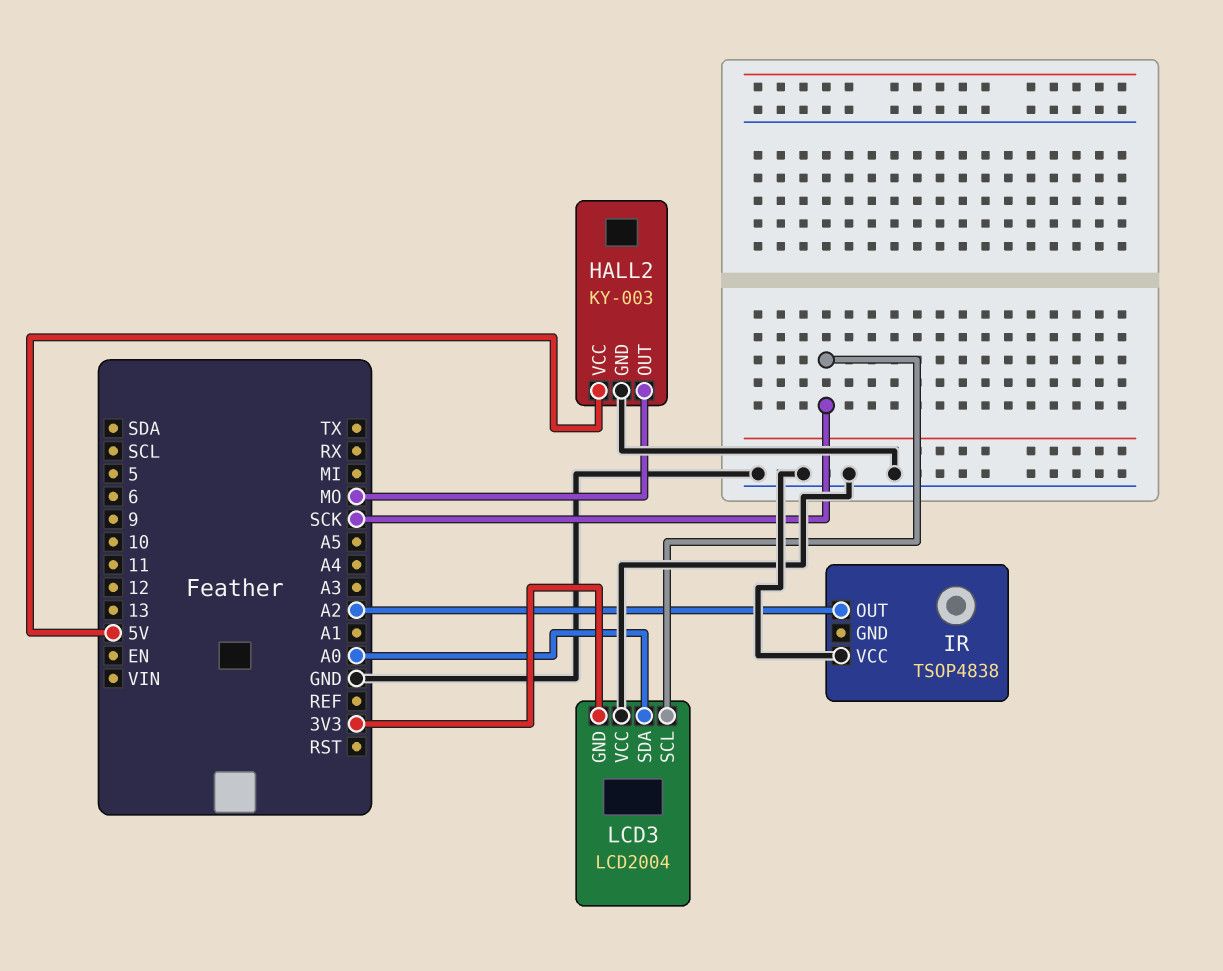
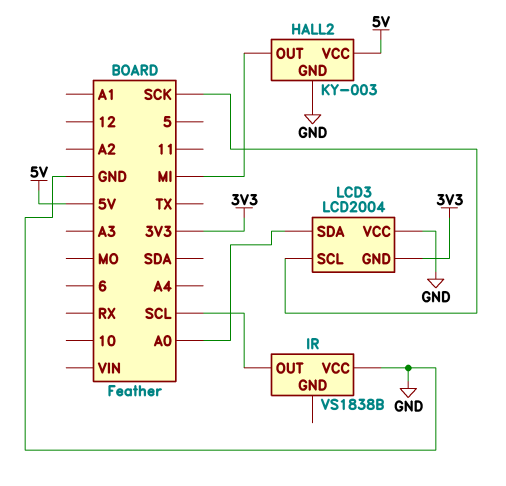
HALL2 pin OUT: MO -> MI
IR: TSOP4838 -> VS1838B
IR pin OUT: A2 -> SCL

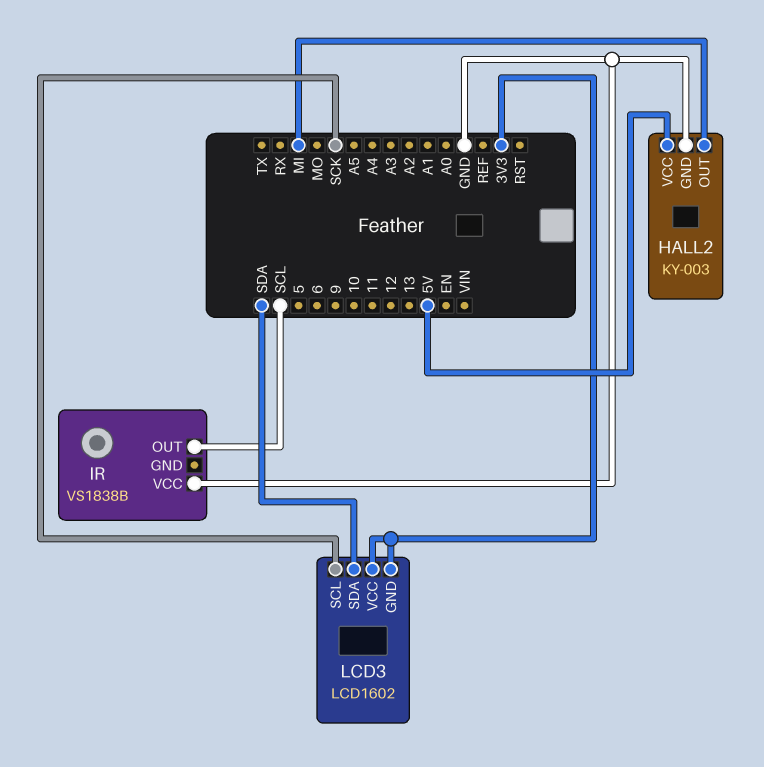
LCD3: LCD2004 -> LCD1602
LCD3 pin SDA: A0 -> SDA
LCD3 pin VCC: GND -> 3V3

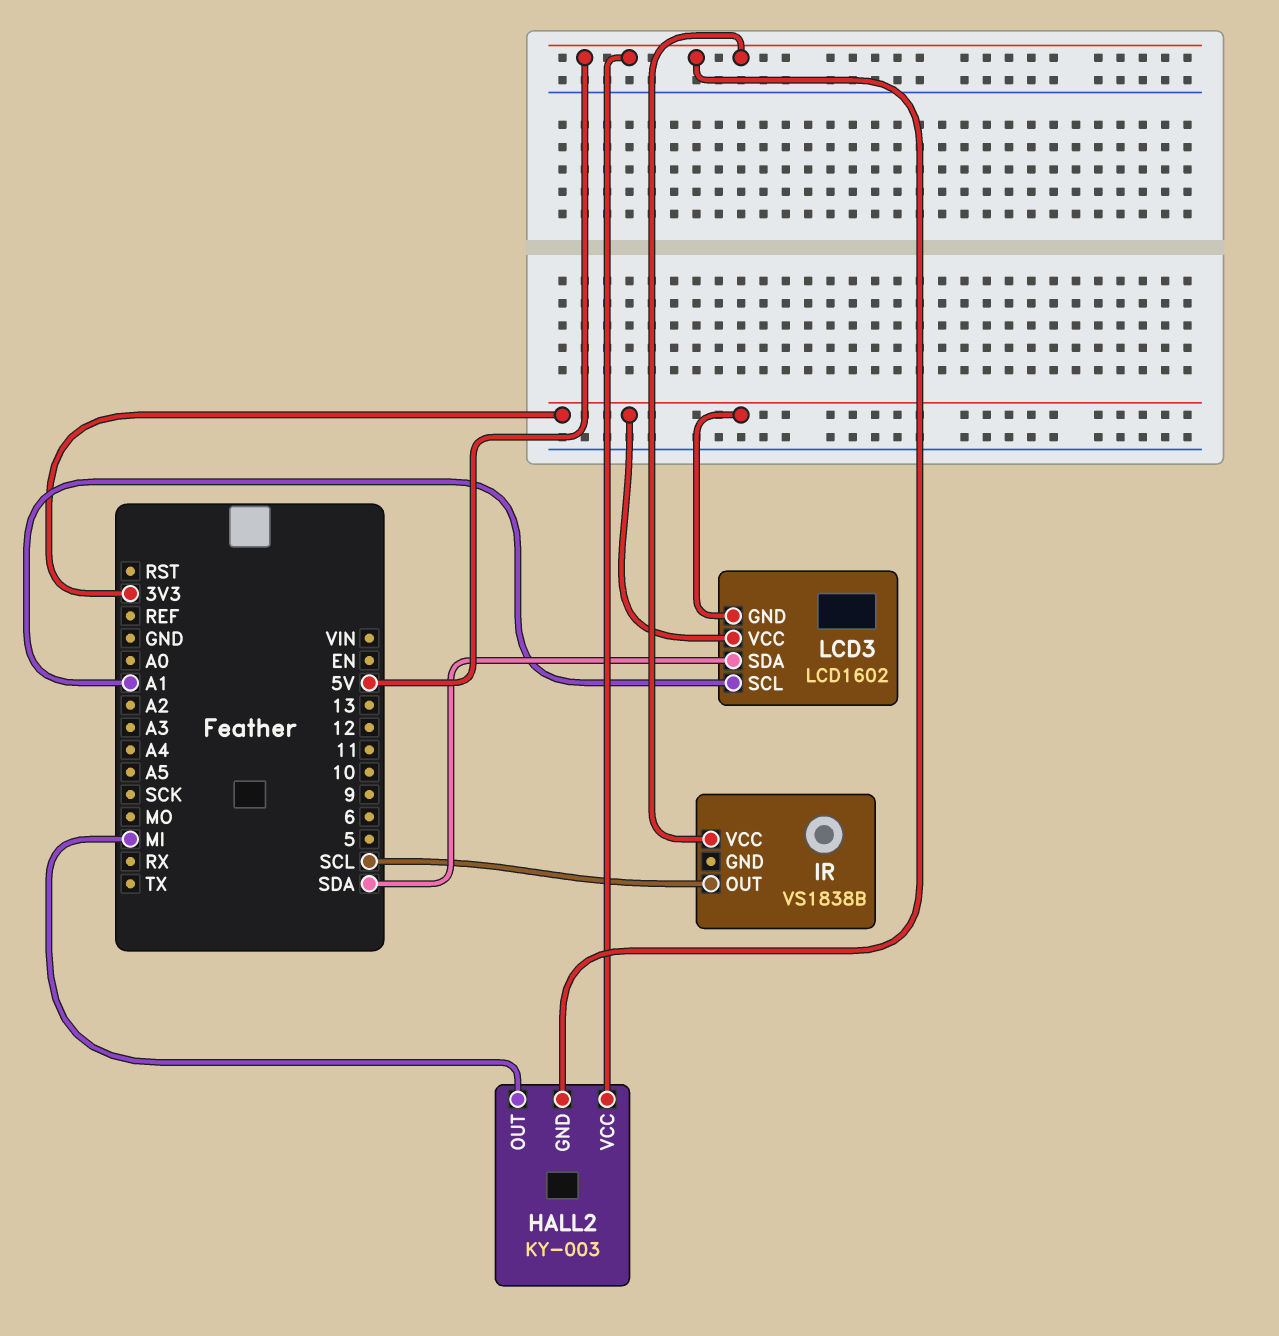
HALL2 pin GND: GND -> 5V
IR pin VCC: GND -> 5V
LCD3 pin SCL: SCK -> A1

